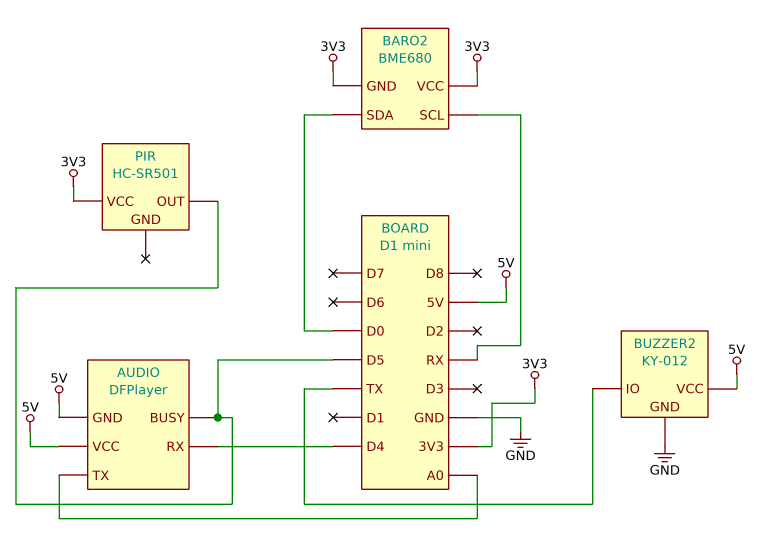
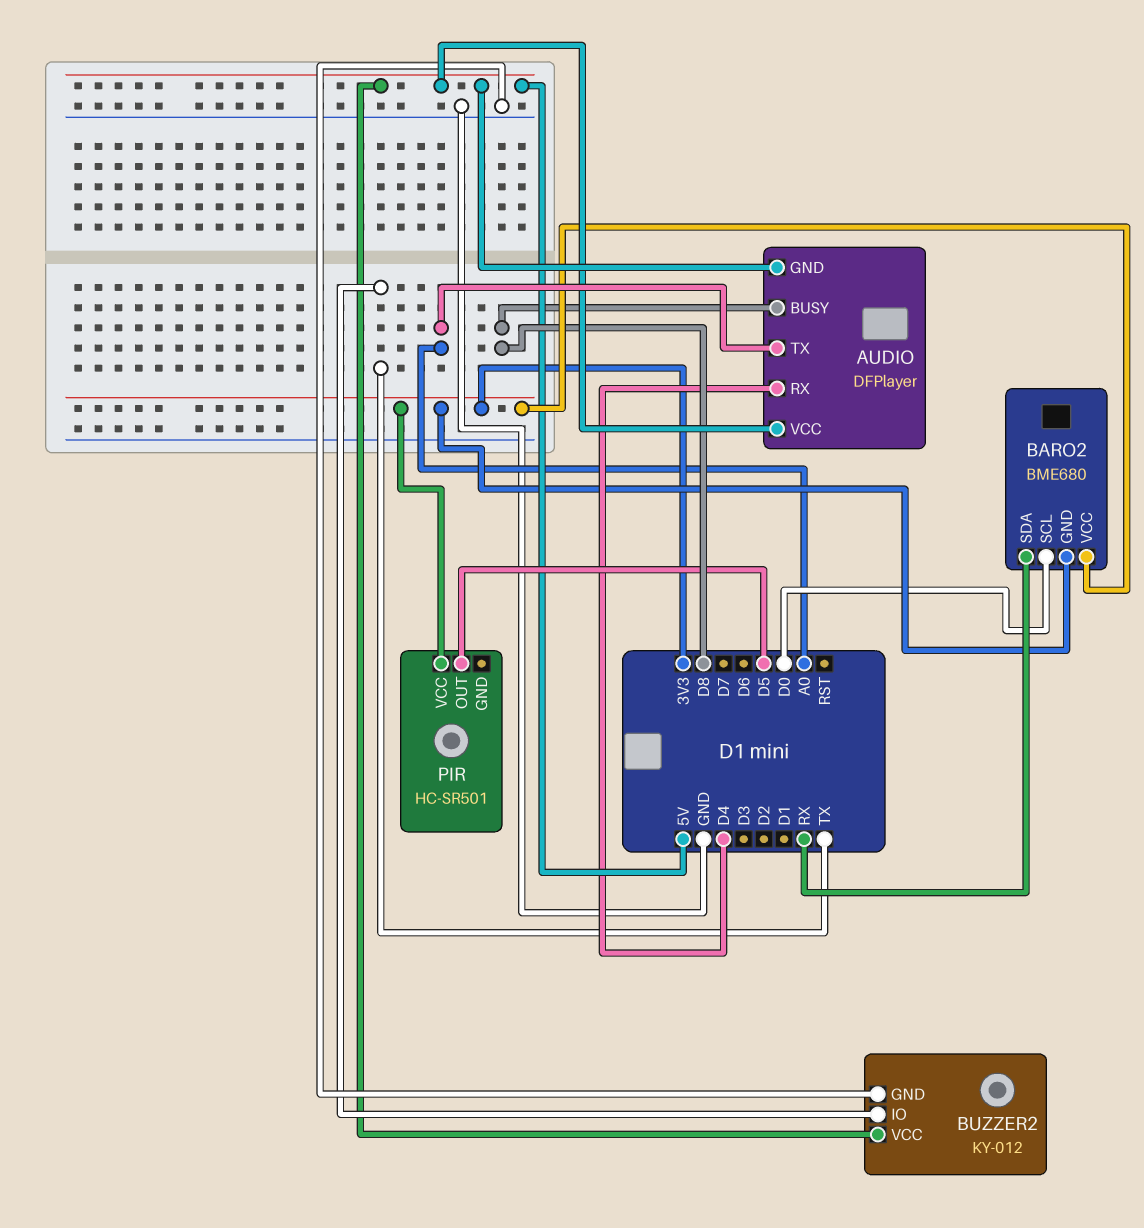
AUDIO pin BUSY: D5 -> D8
BARO2 pin SCL: RX -> D0
BARO2 pin SDA: D0 -> RX

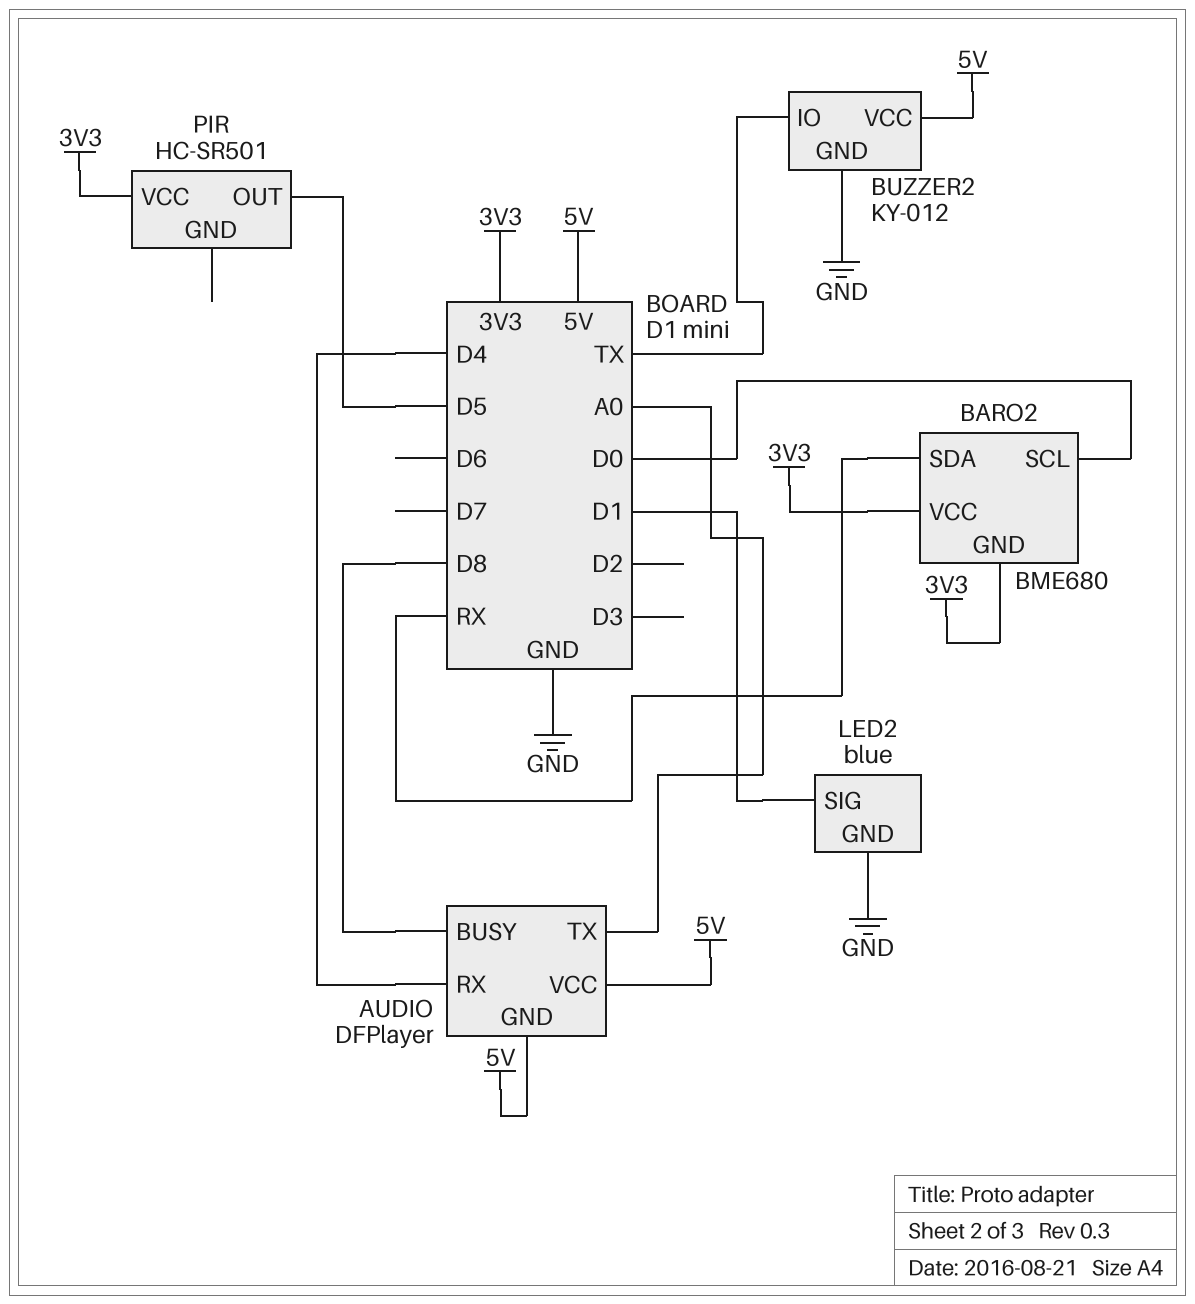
LED2: none -> blue
LED2 pin GND: none -> GND
LED2 pin SIG: none -> D1

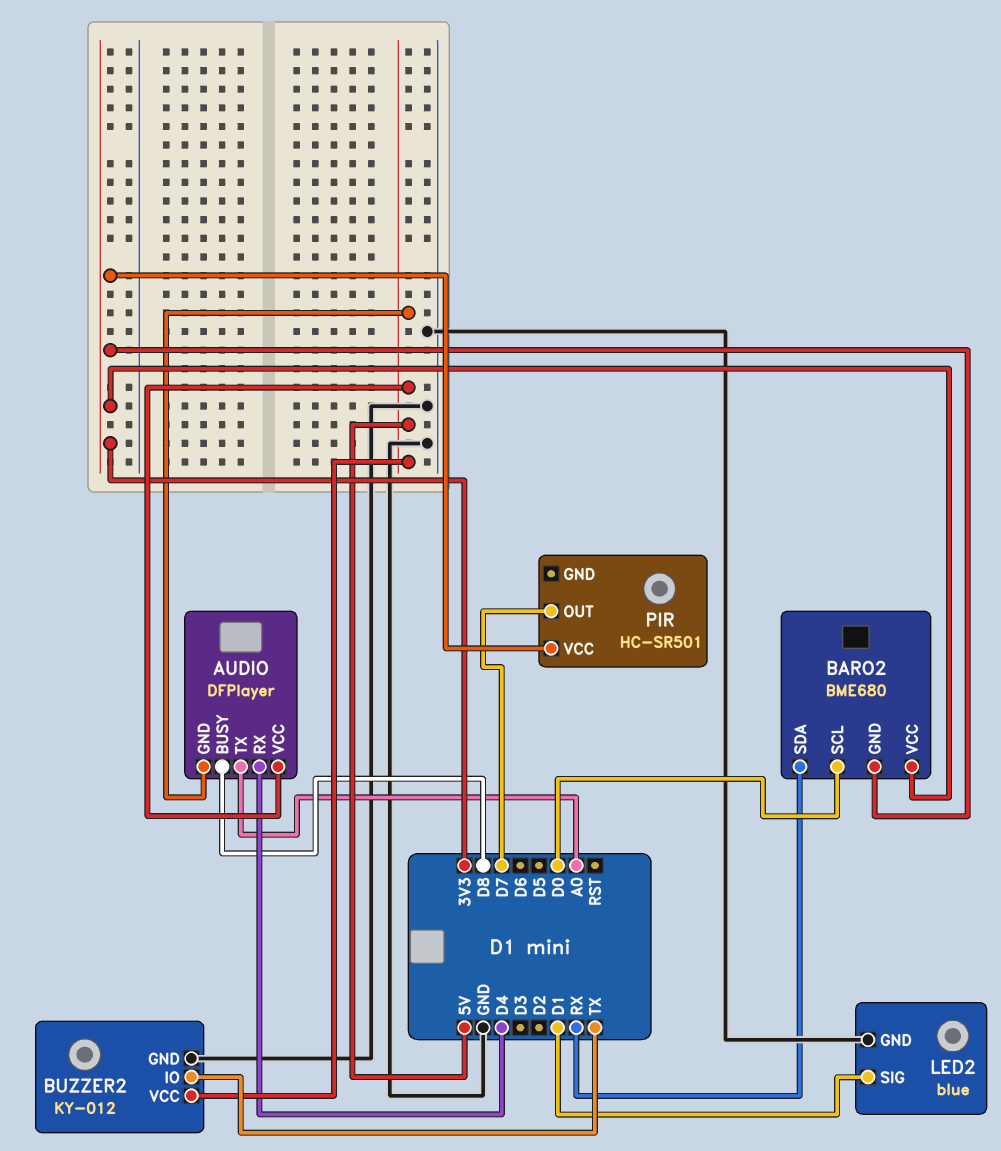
PIR pin OUT: D5 -> D7

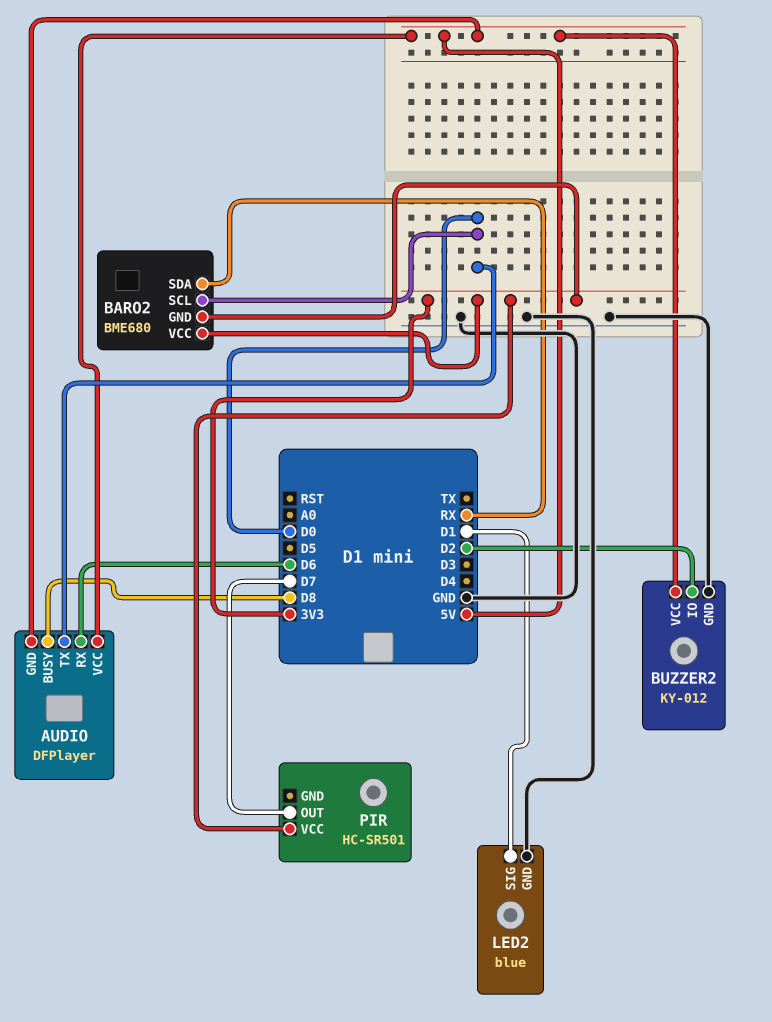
AUDIO pin RX: D4 -> D6
AUDIO pin TX: A0 -> D0
BUZZER2 pin IO: TX -> D2

